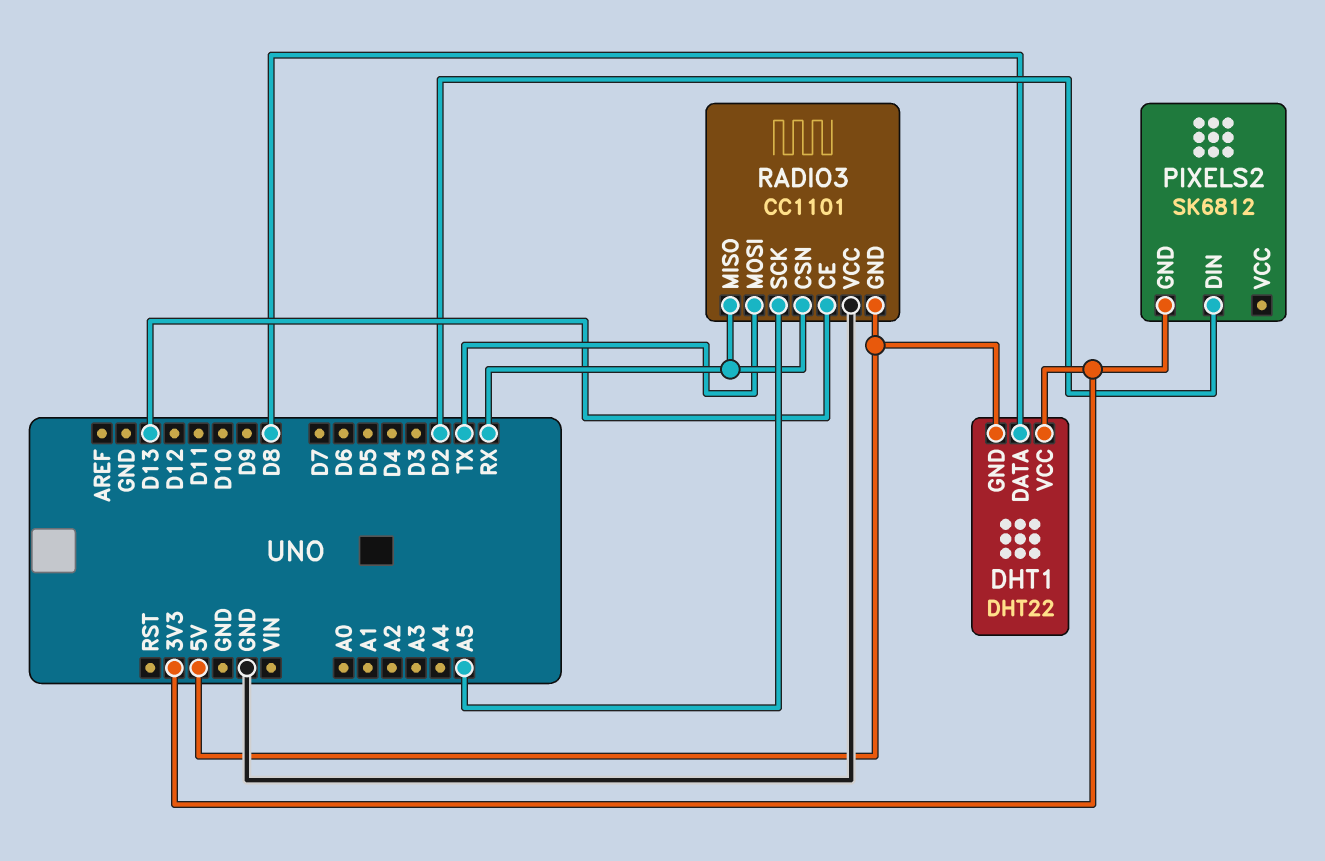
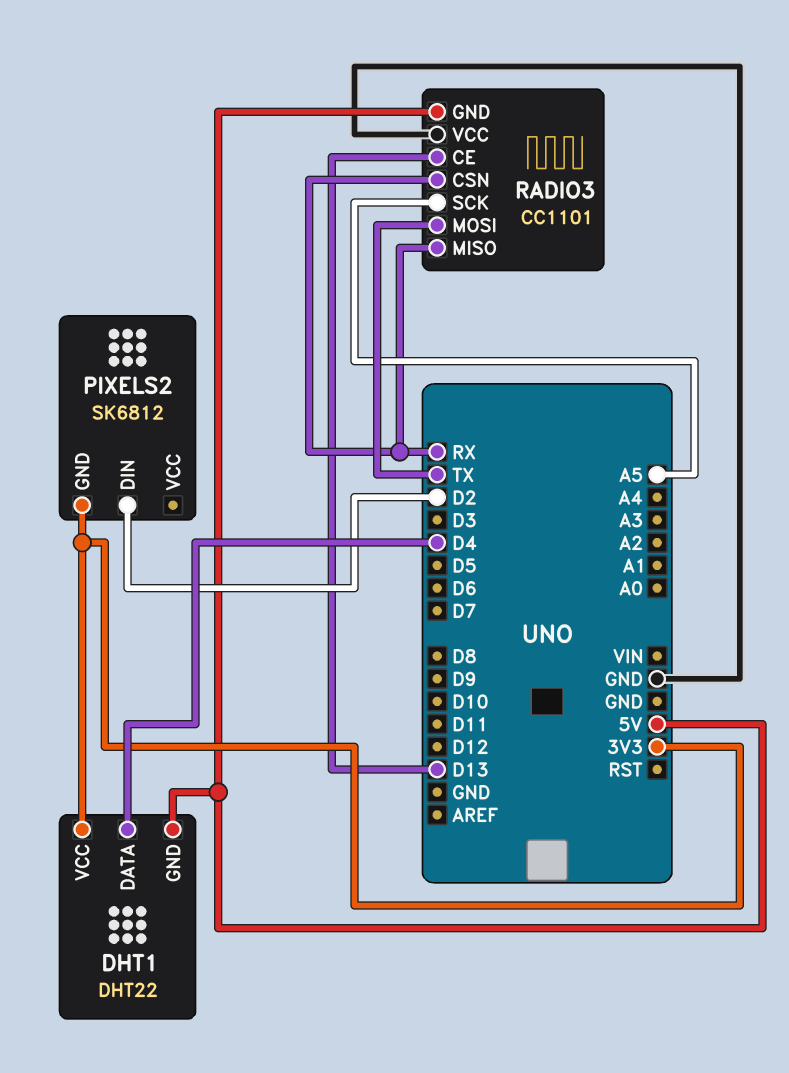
DHT1 pin DATA: D8 -> D4

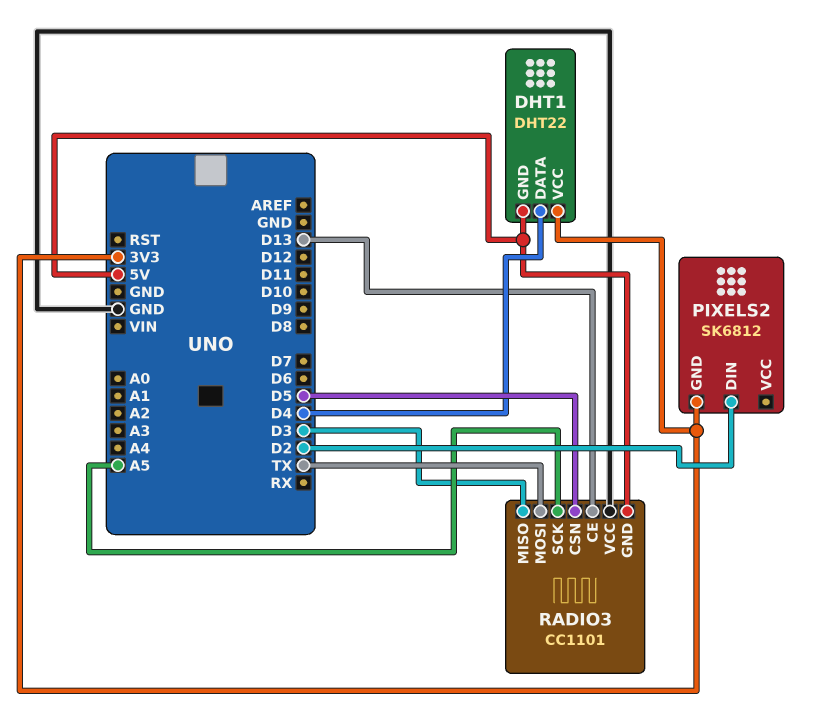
RADIO3 pin CSN: RX -> D5
RADIO3 pin MISO: RX -> D3

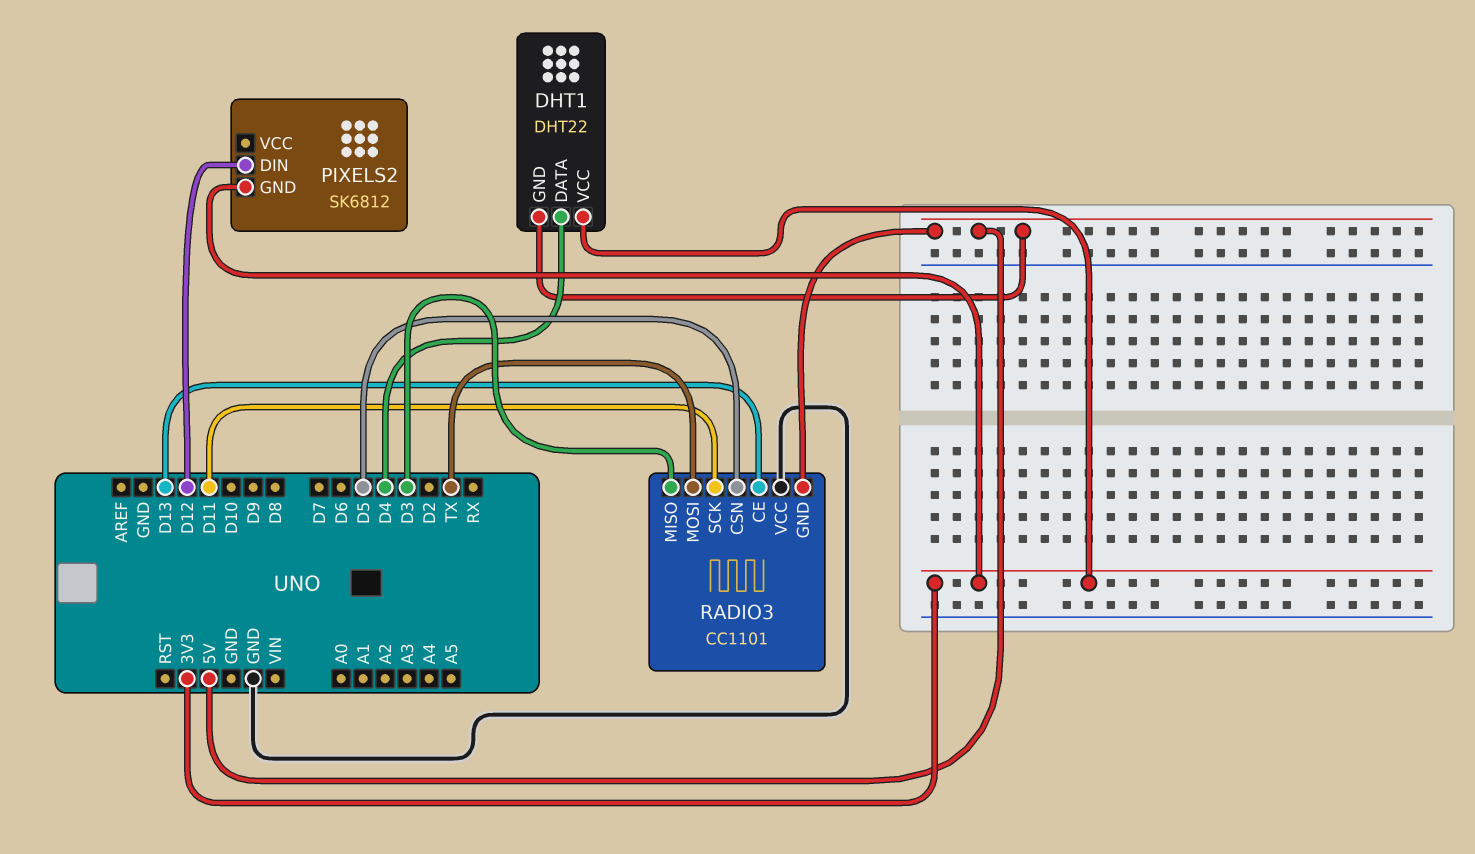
PIXELS2 pin DIN: D2 -> D12
RADIO3 pin SCK: A5 -> D11

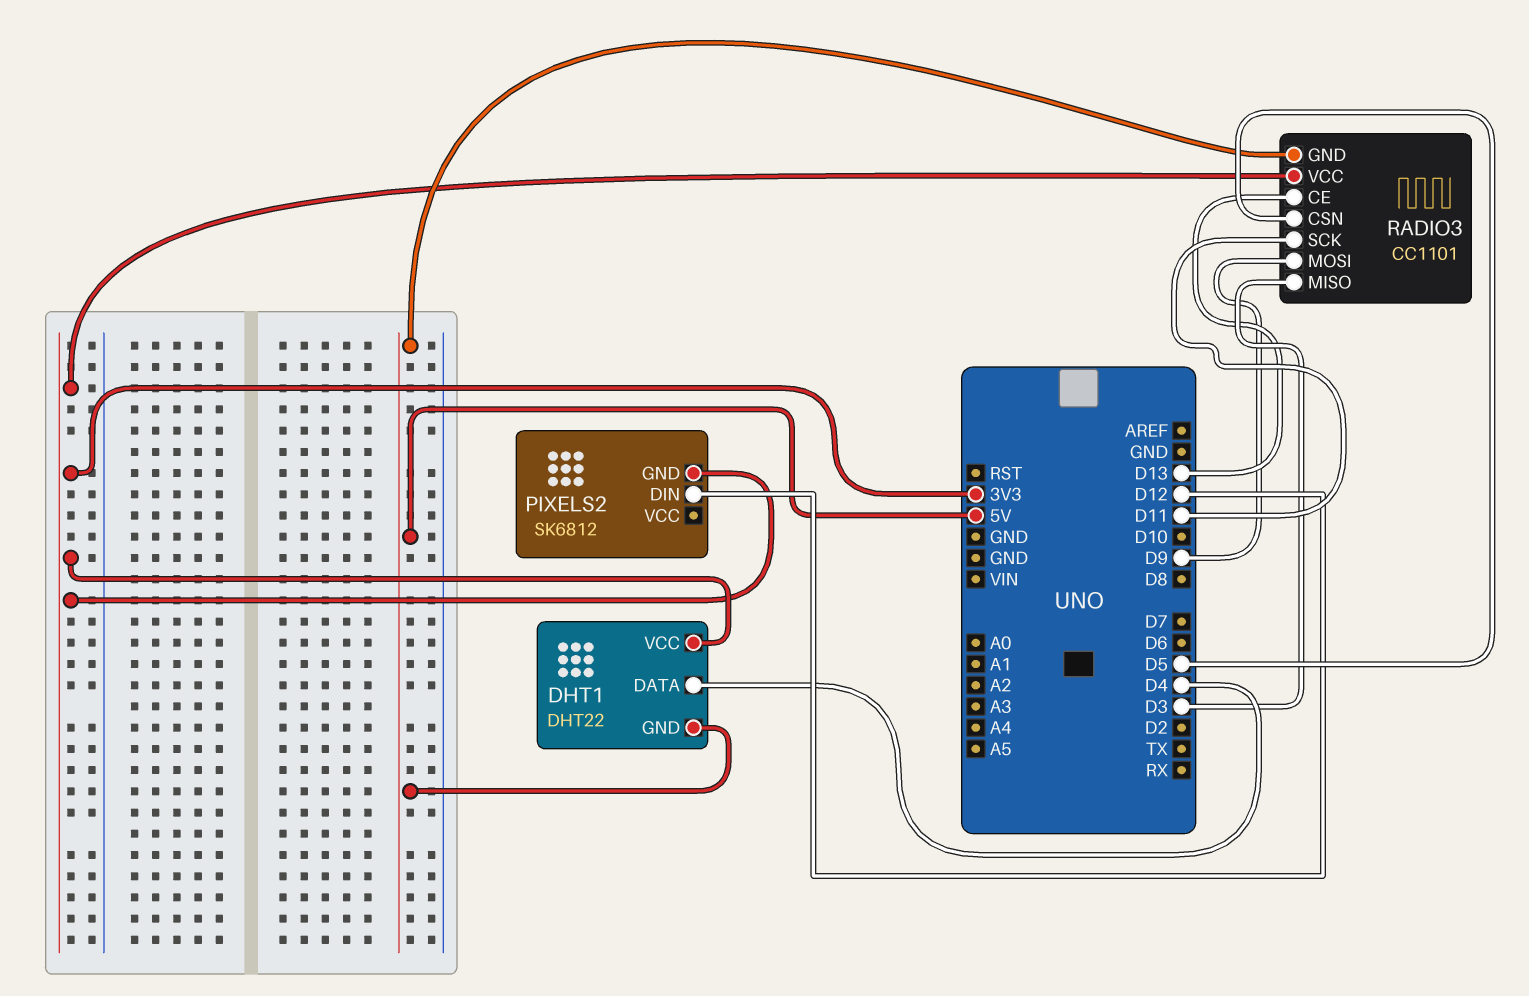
RADIO3 pin MOSI: TX -> D9
RADIO3 pin VCC: GND -> 3V3

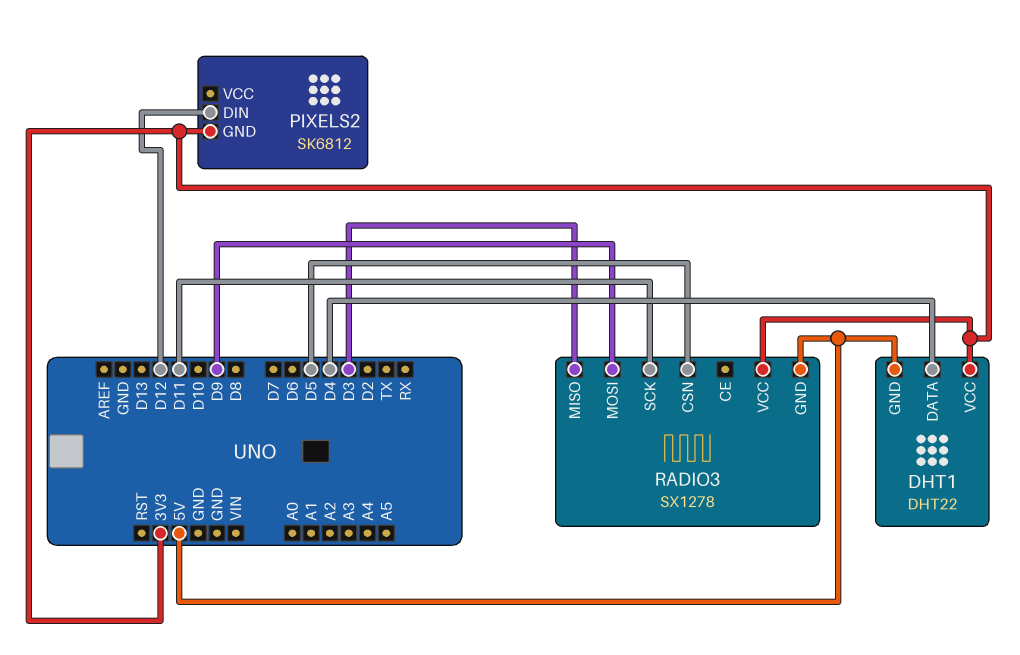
RADIO3: CC1101 -> SX1278
RADIO3 pin CE: D13 -> none

